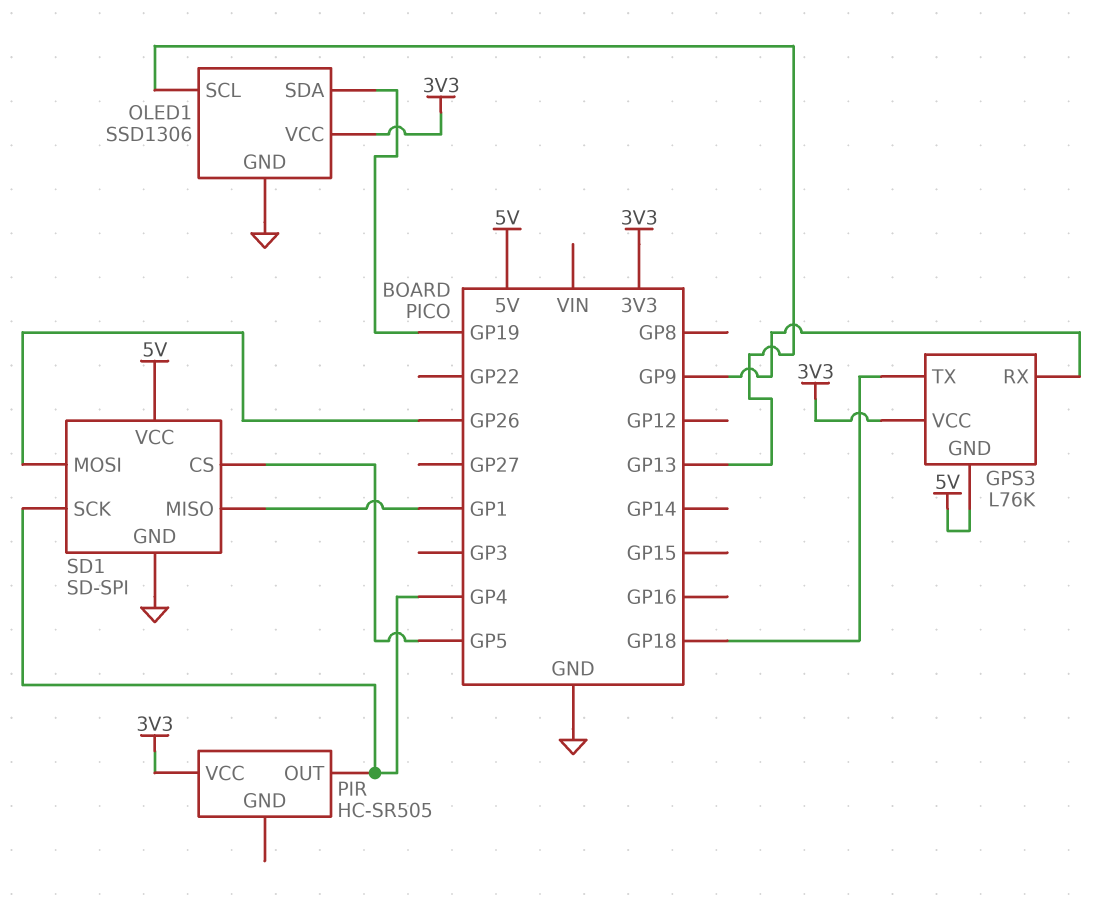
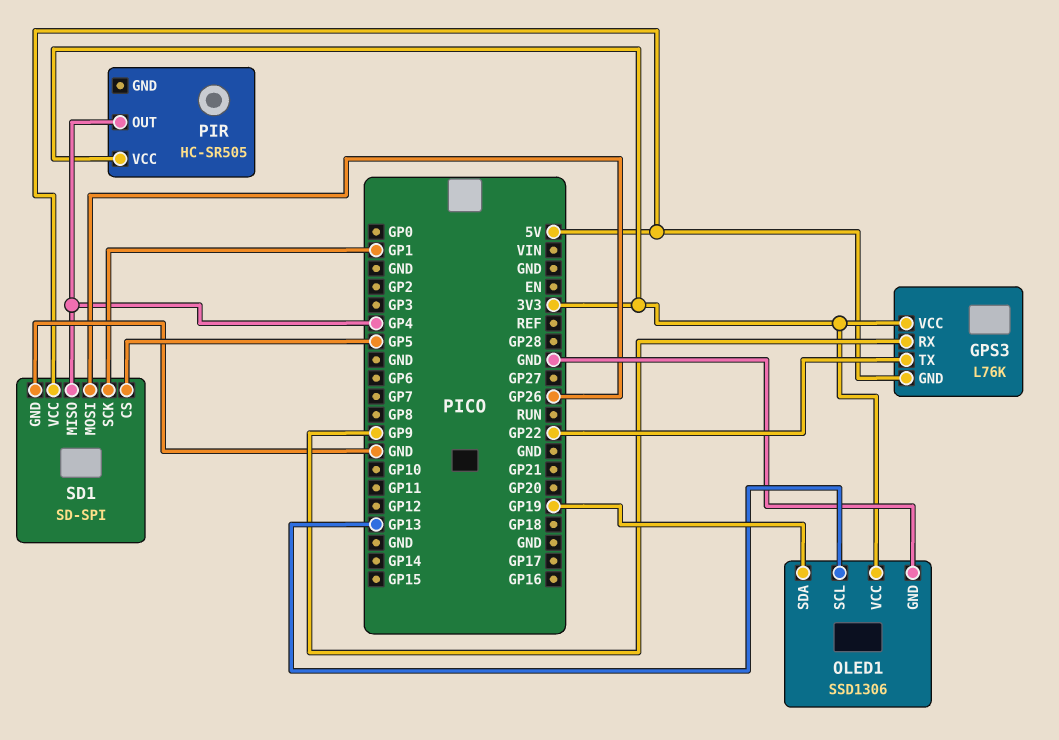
GPS3 pin TX: GP18 -> GP22
SD1 pin MISO: GP1 -> GP4
SD1 pin SCK: GP4 -> GP1

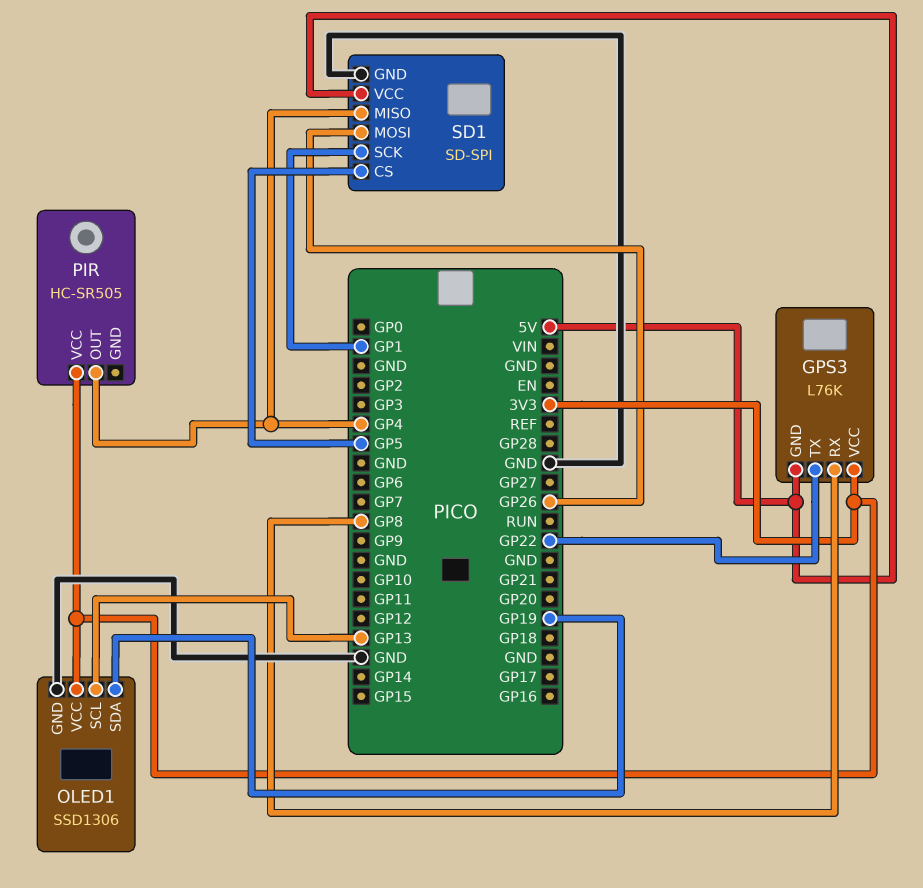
GPS3 pin RX: GP9 -> GP8

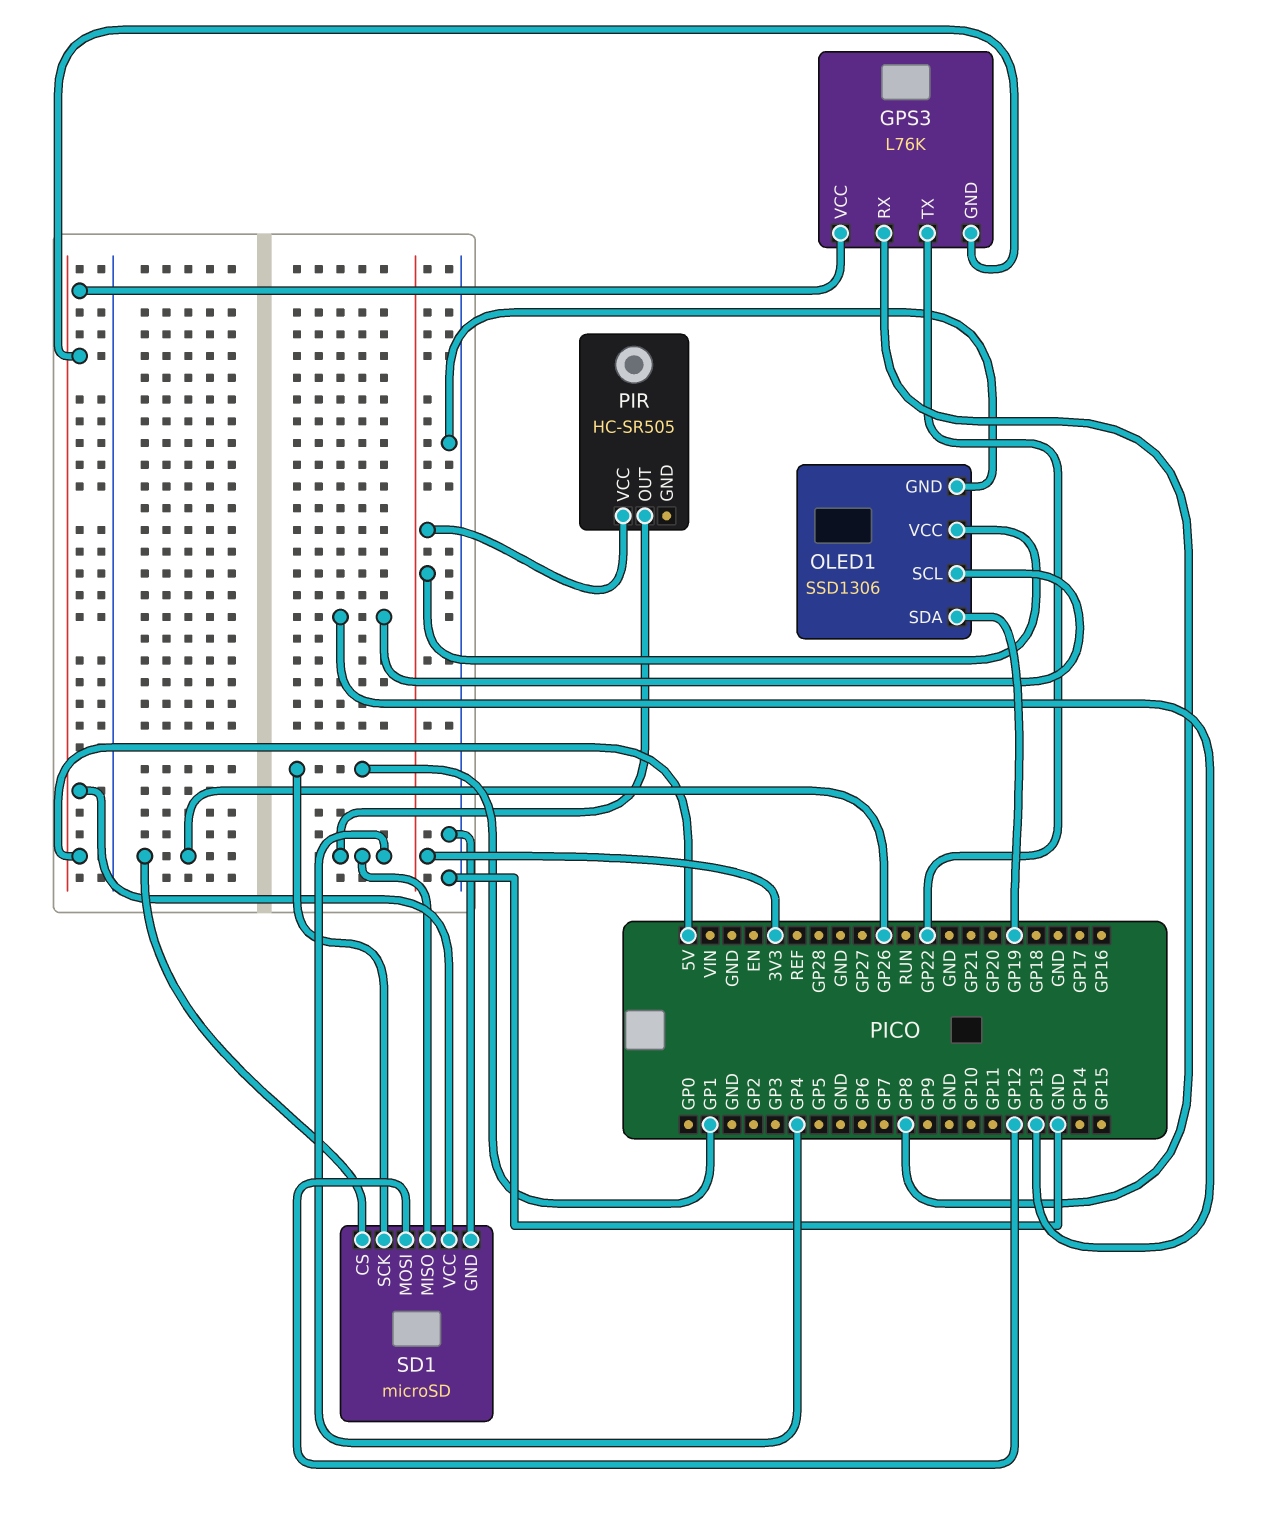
GPS3 pin VCC: 3V3 -> 5V
SD1: SD-SPI -> microSD
SD1 pin CS: GP5 -> GP26
SD1 pin MOSI: GP26 -> GP12

